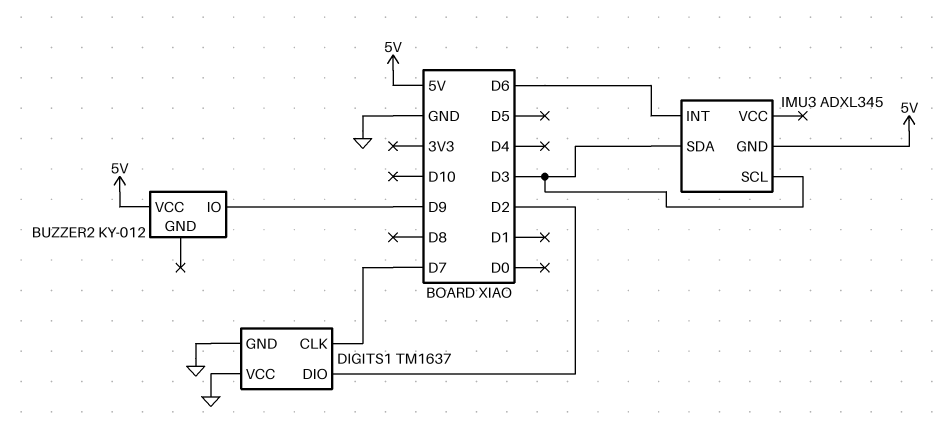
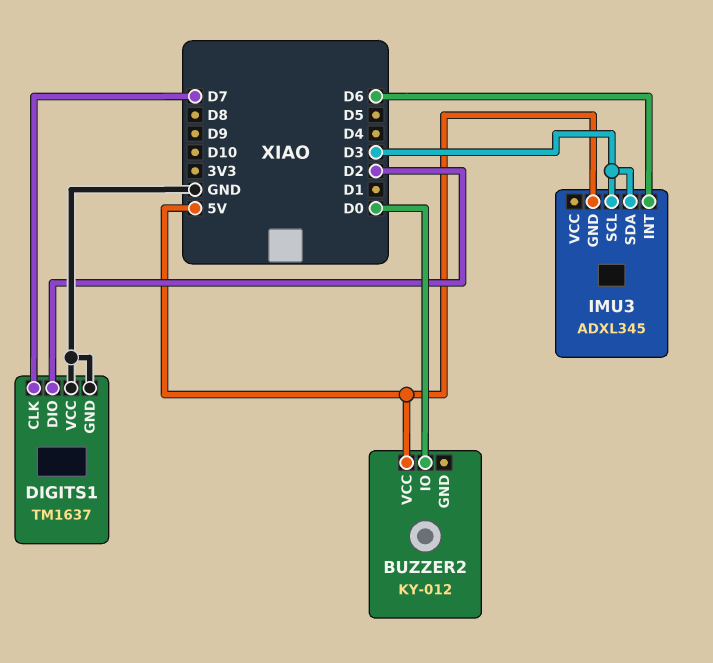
BUZZER2 pin IO: D9 -> D0

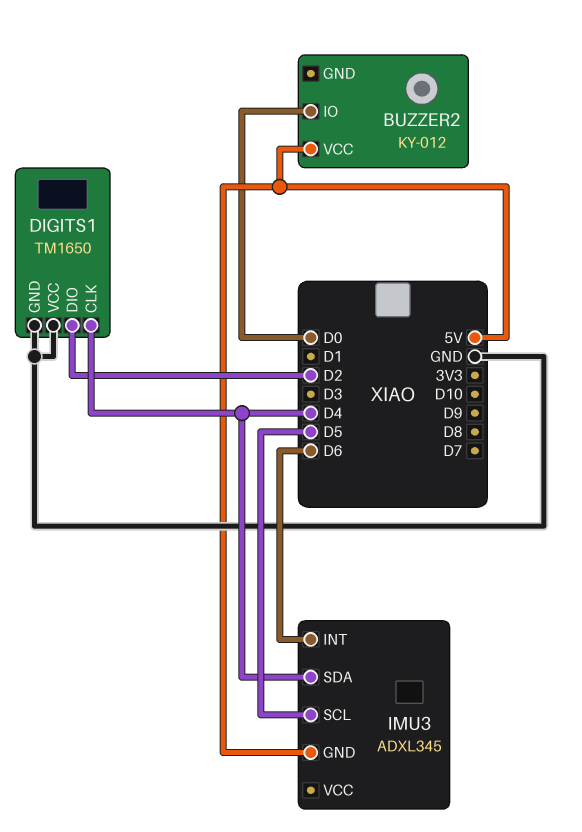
DIGITS1: TM1637 -> TM1650
DIGITS1 pin CLK: D7 -> D4
IMU3 pin SCL: D3 -> D5
IMU3 pin SDA: D3 -> D4

